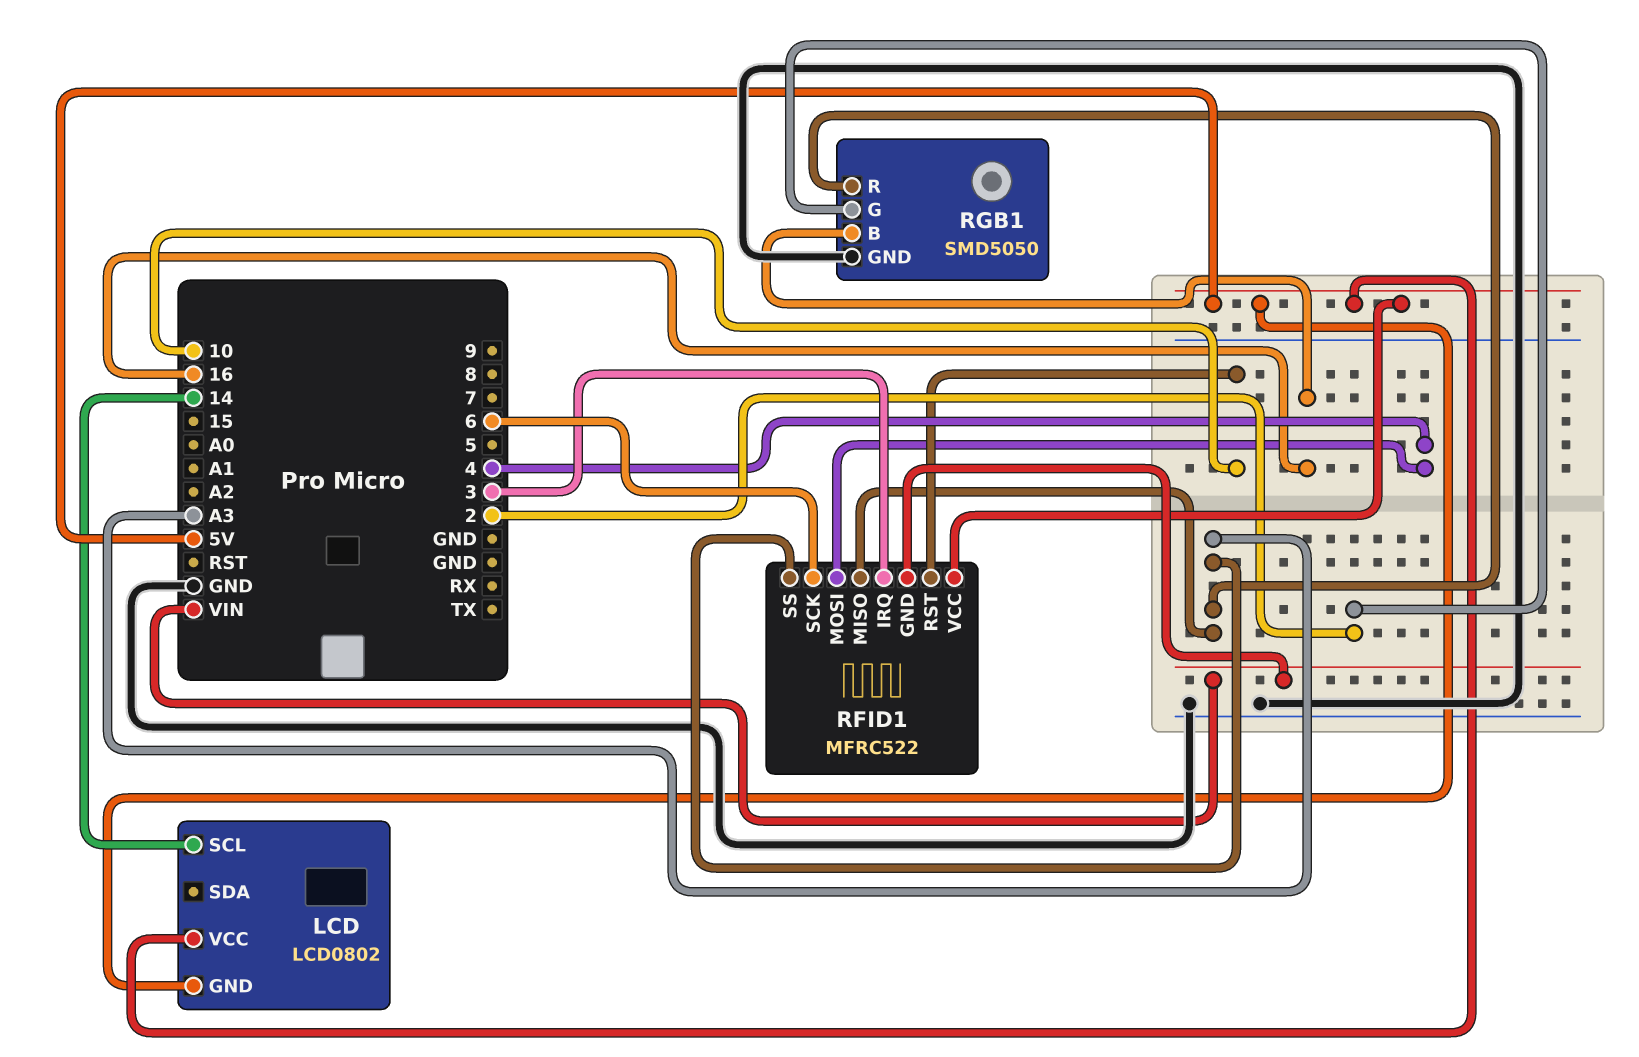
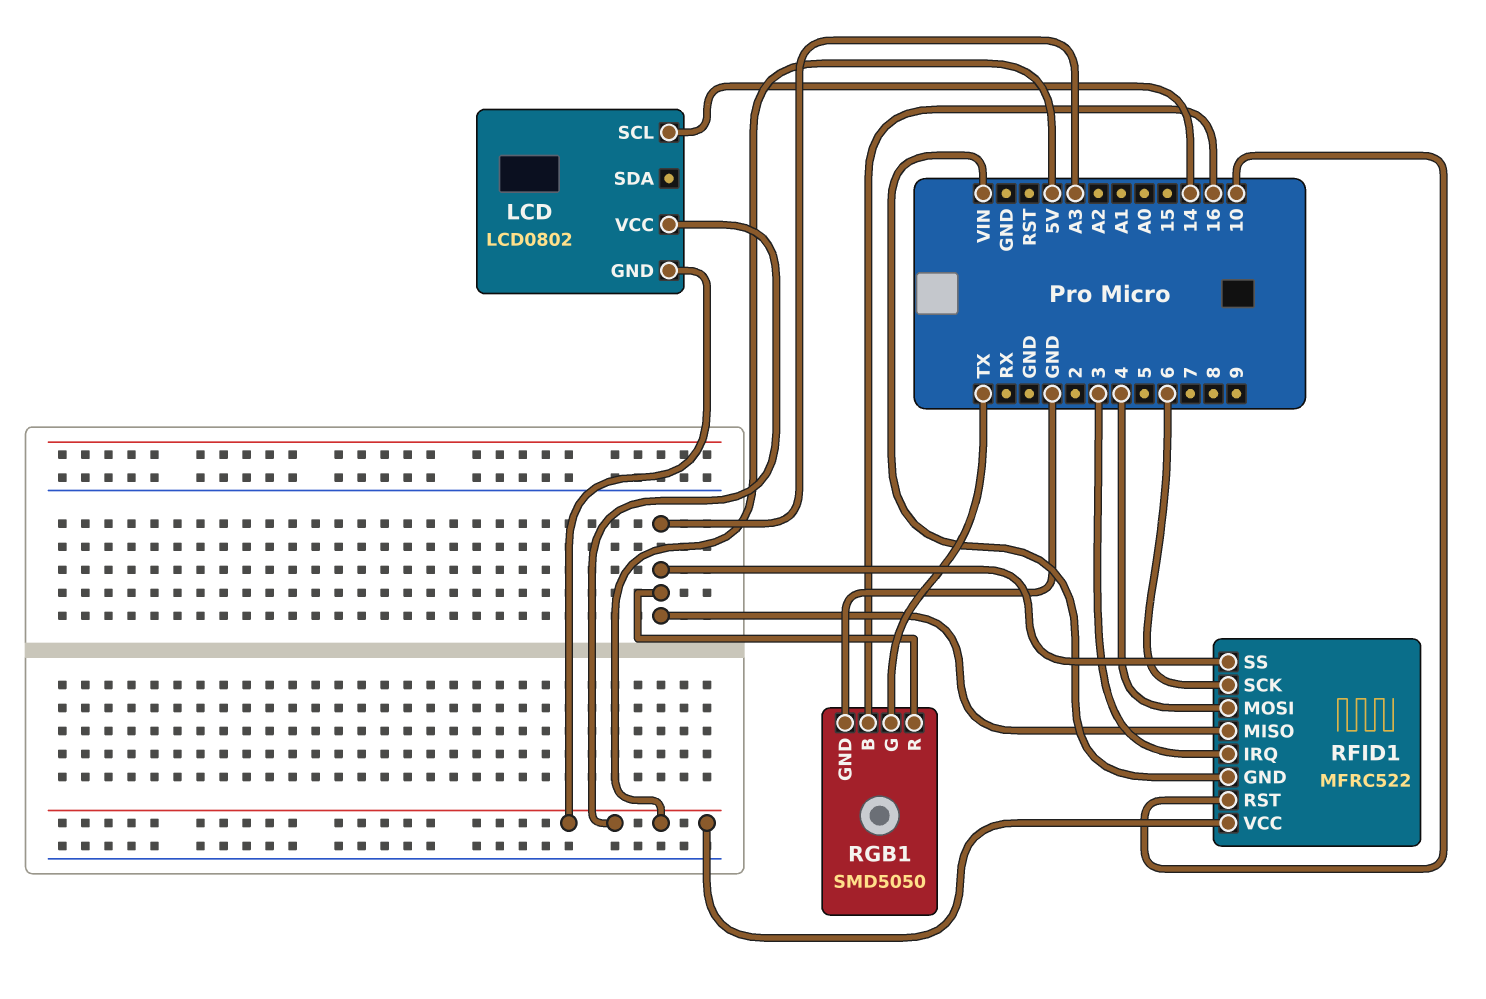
RGB1 pin G: 2 -> TX

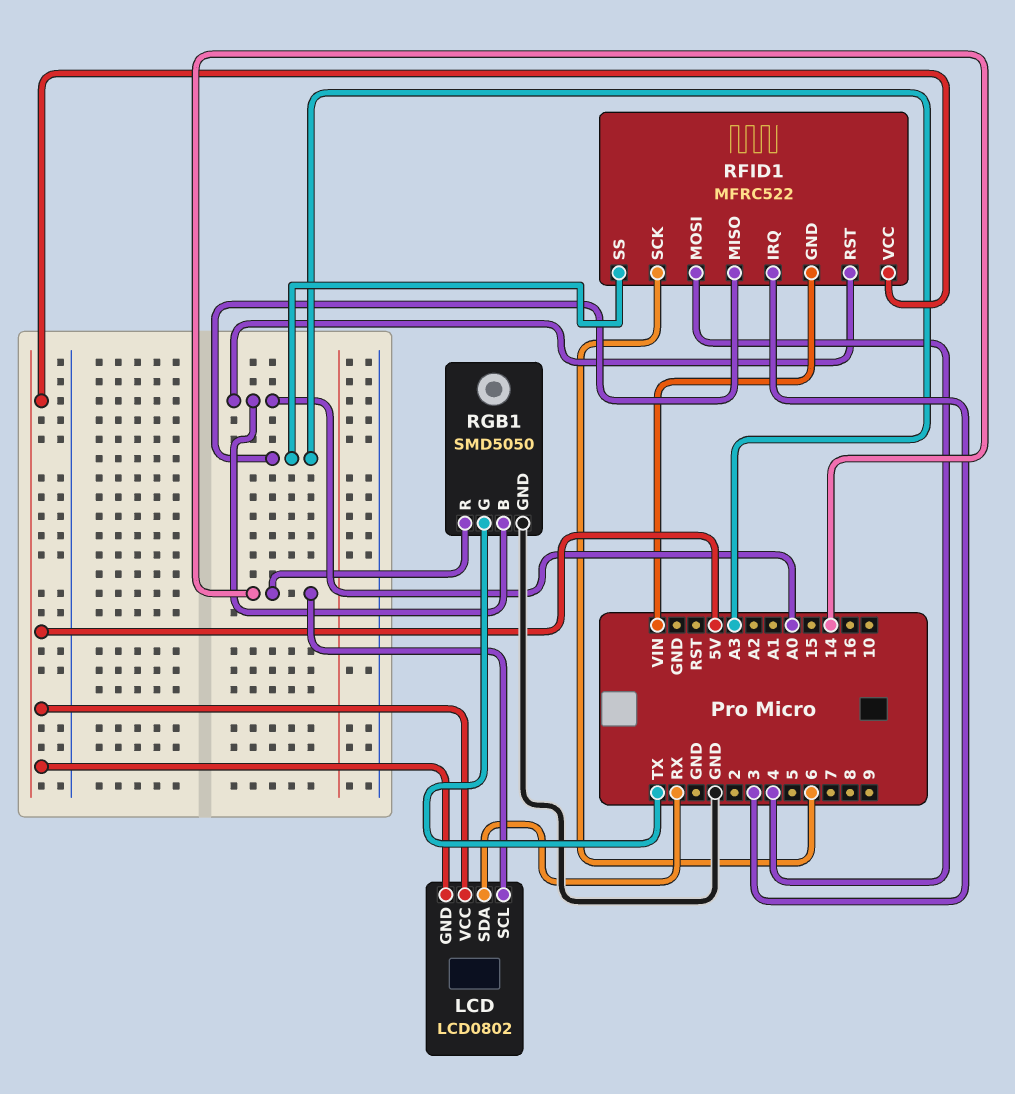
LCD pin SDA: none -> RX
RFID1 pin RST: 10 -> A0
RGB1 pin B: 16 -> A0
RGB1 pin R: A3 -> 14

